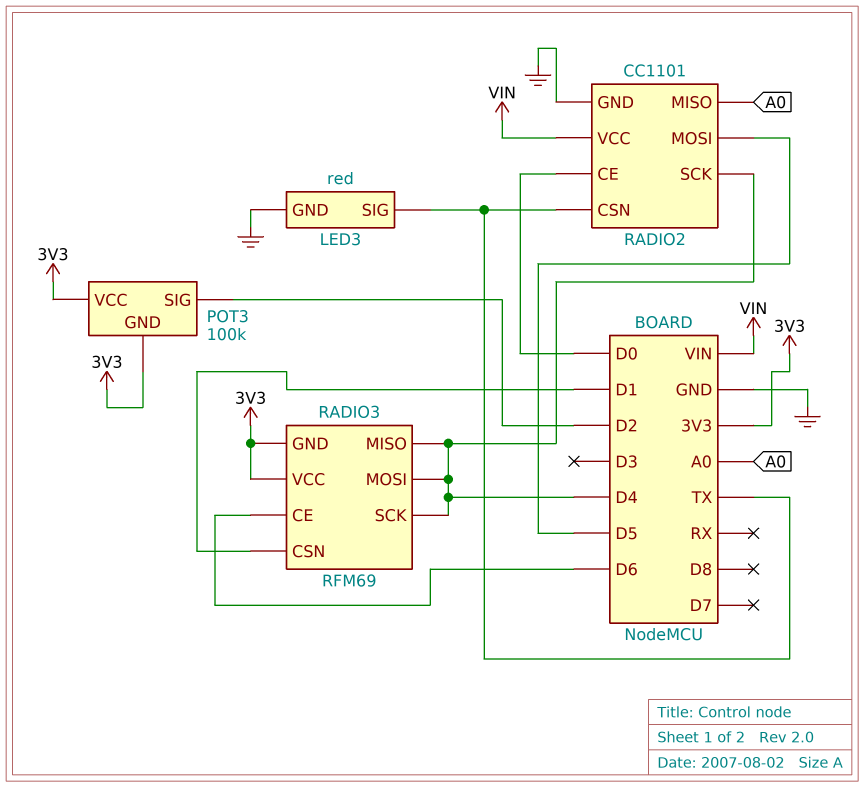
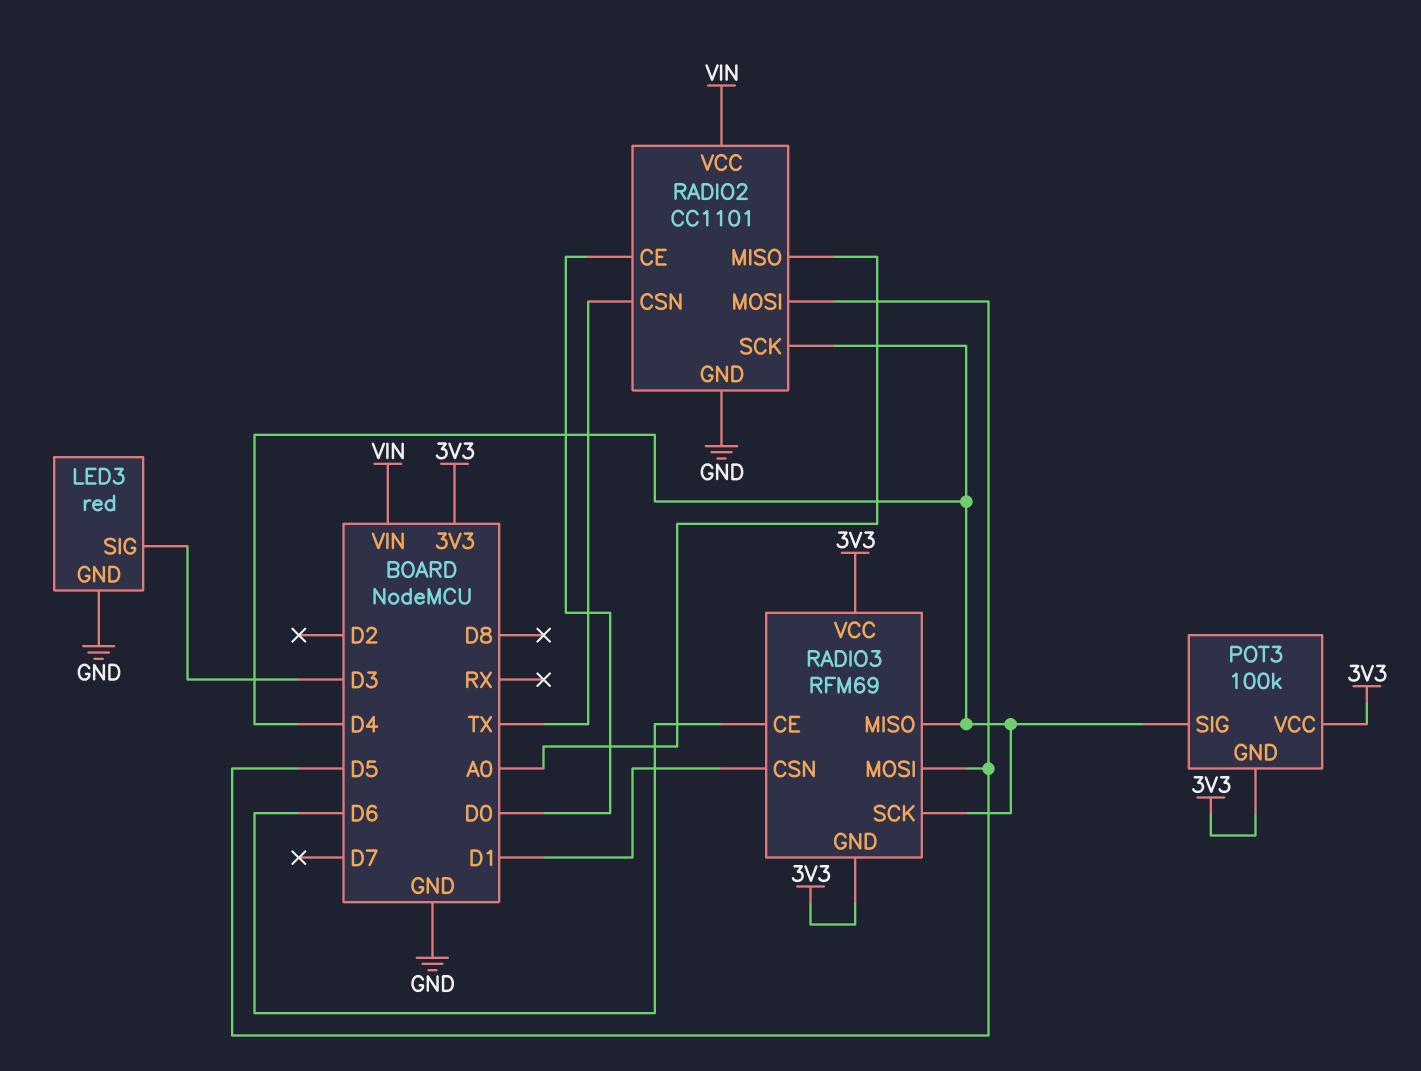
LED3 pin SIG: TX -> D3
POT3 pin SIG: D2 -> D4
RADIO3 pin MOSI: D4 -> D5

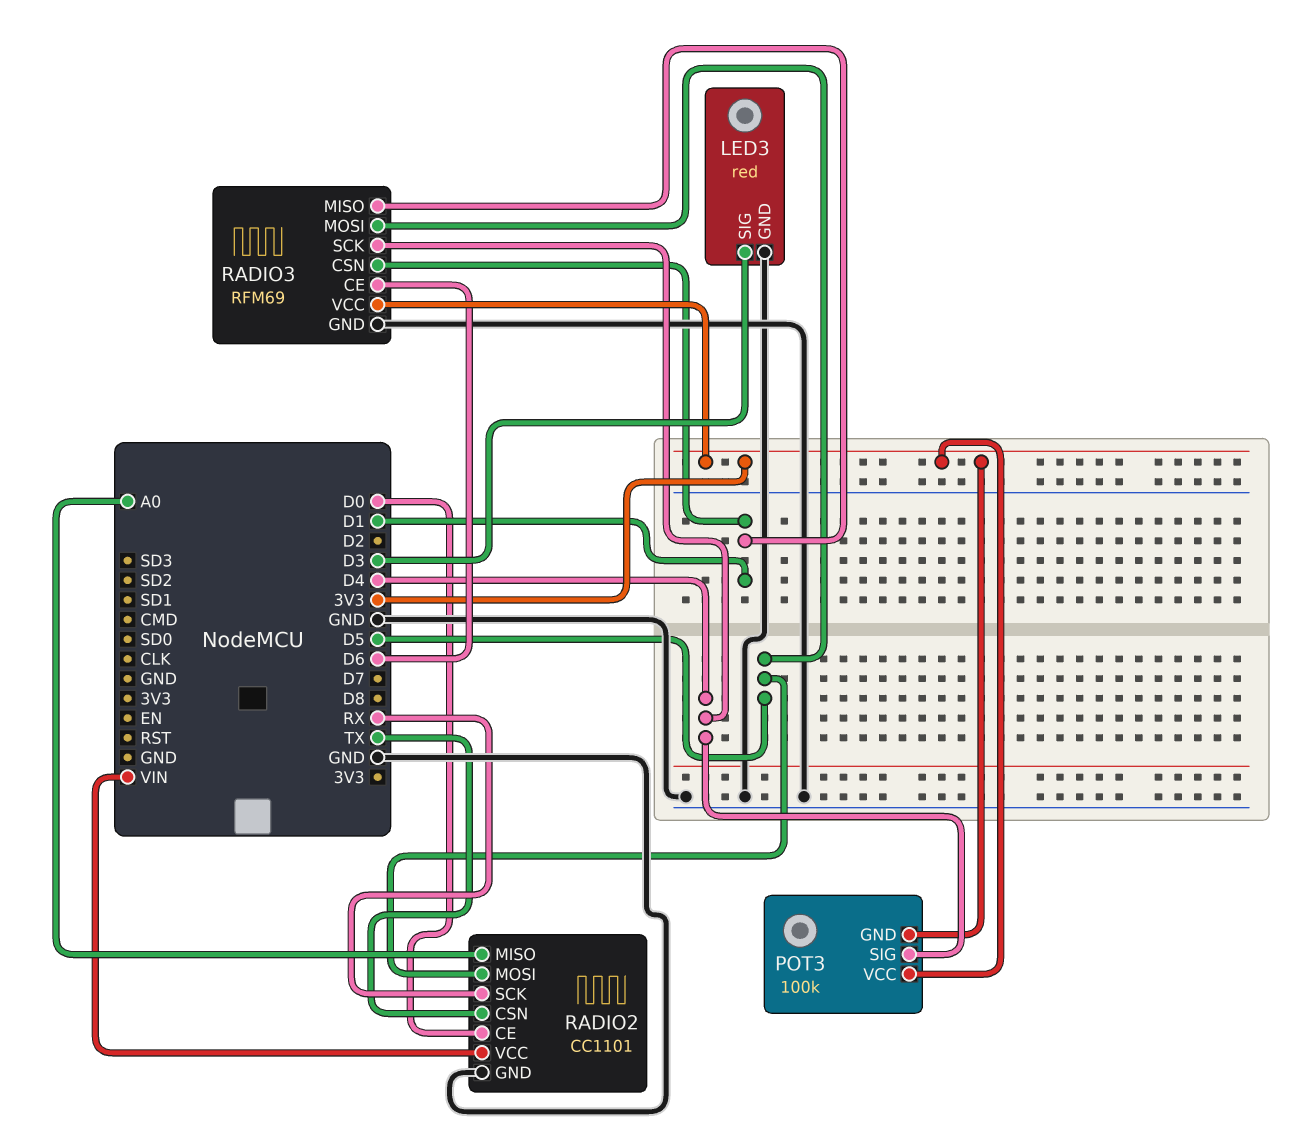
RADIO2 pin SCK: D4 -> RX
RADIO3 pin GND: 3V3 -> GND
RADIO3 pin MISO: D4 -> D1

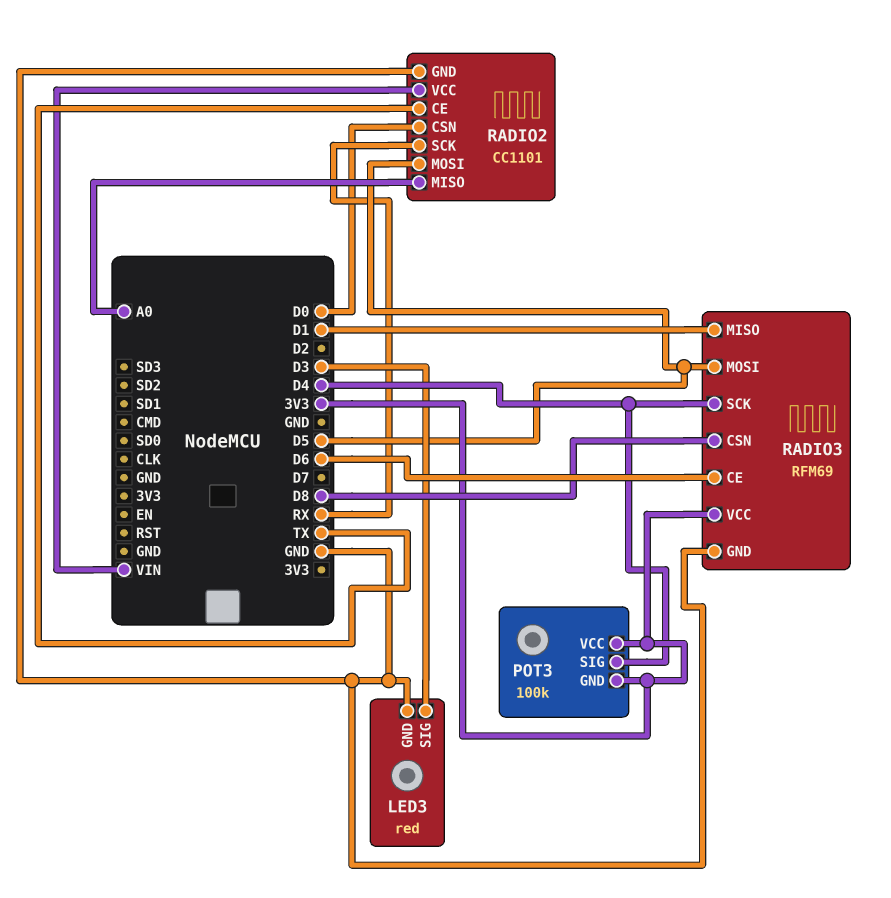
RADIO2 pin CE: D0 -> TX
RADIO2 pin CSN: TX -> D0
RADIO3 pin CSN: D1 -> D8

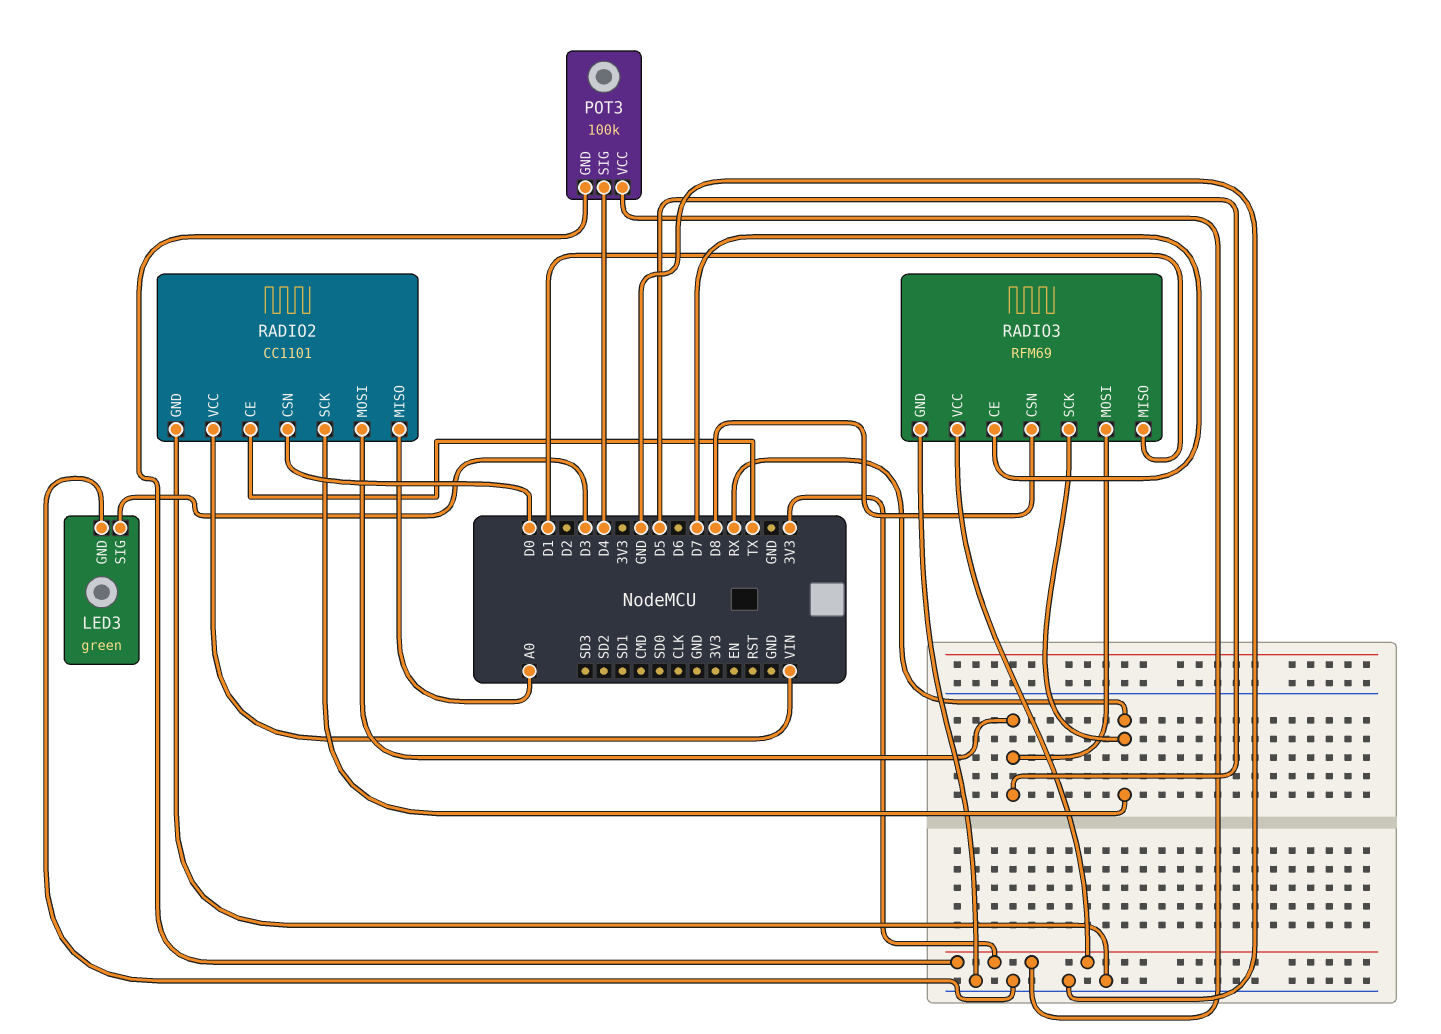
LED3: red -> green
RADIO3 pin CE: D6 -> D7
RADIO3 pin SCK: D4 -> RX

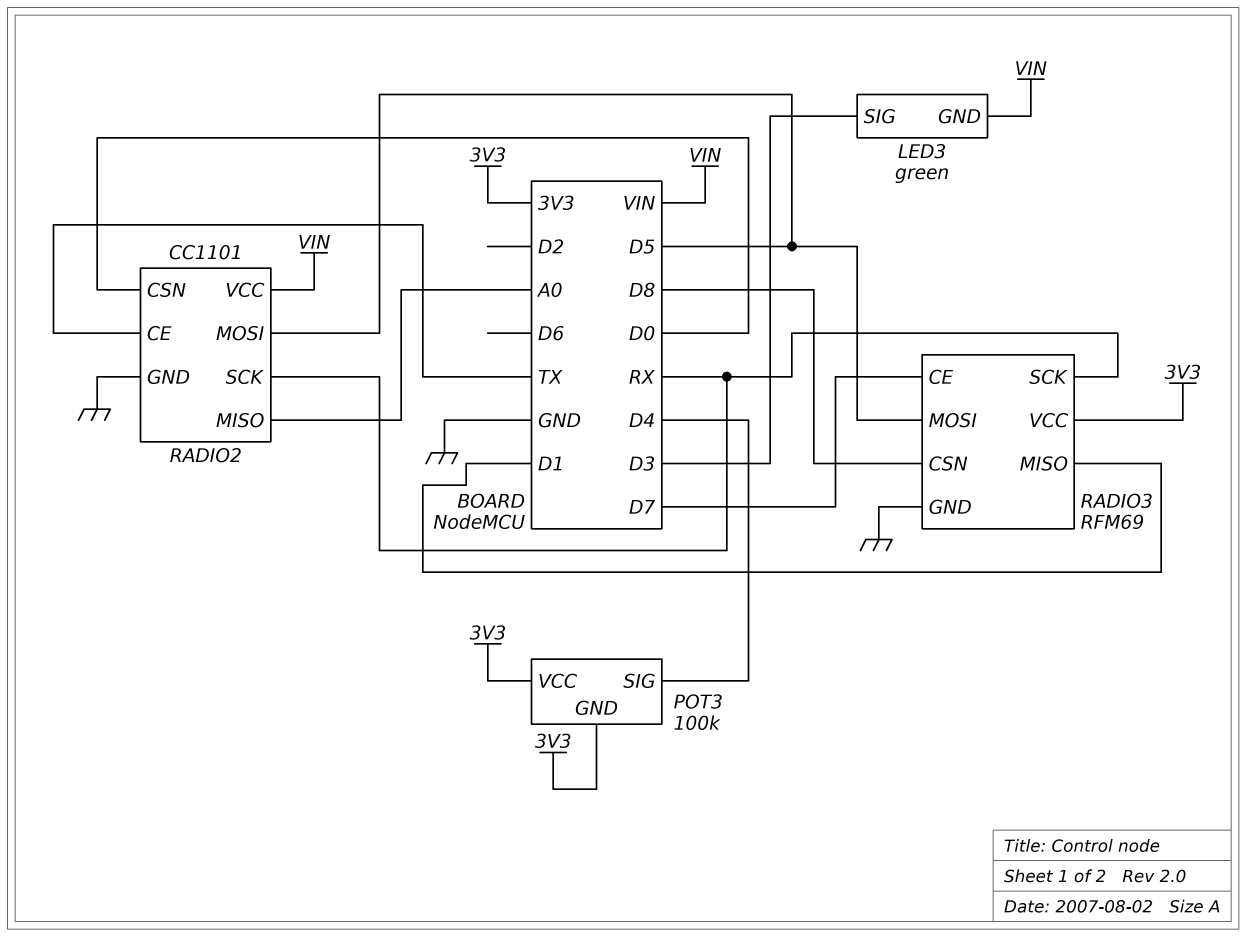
LED3 pin GND: GND -> VIN

